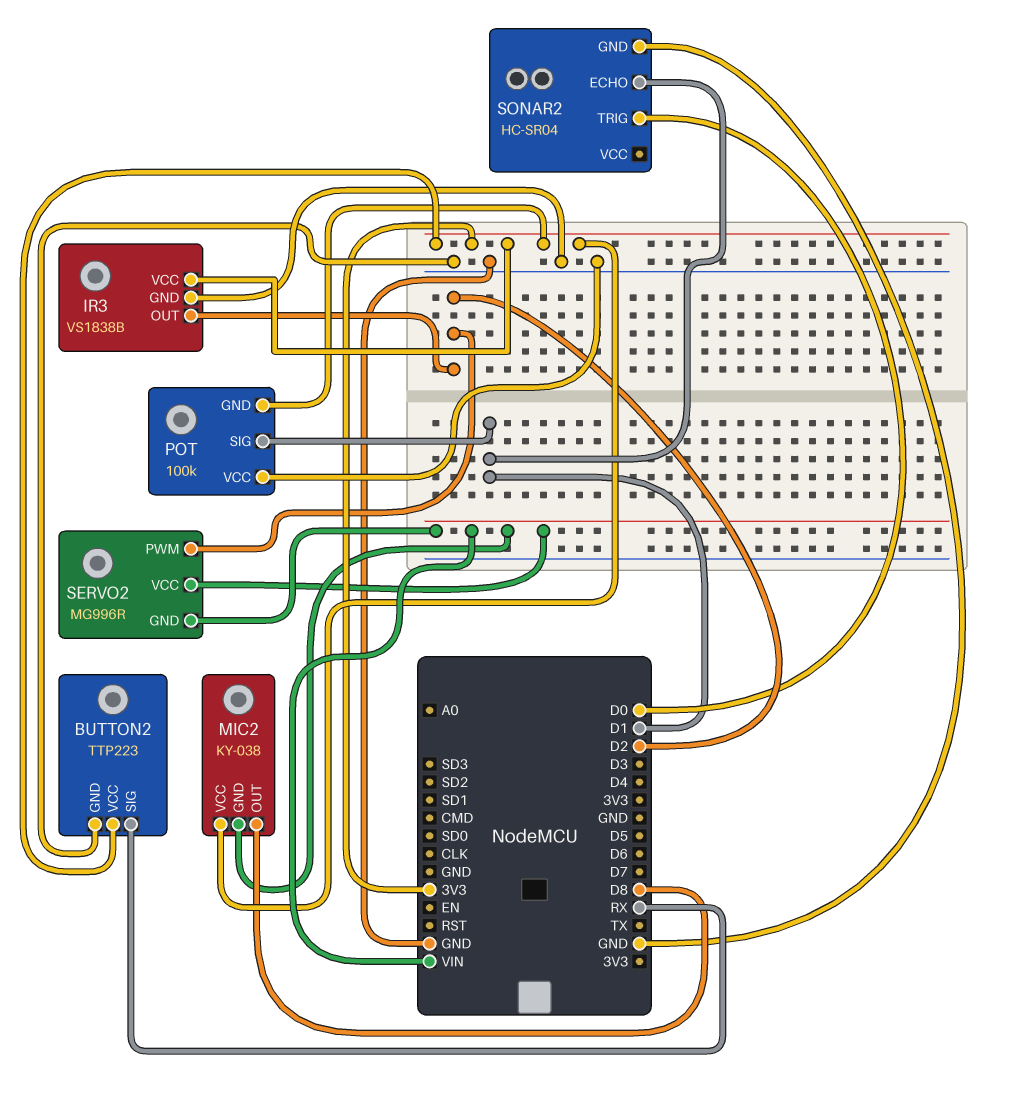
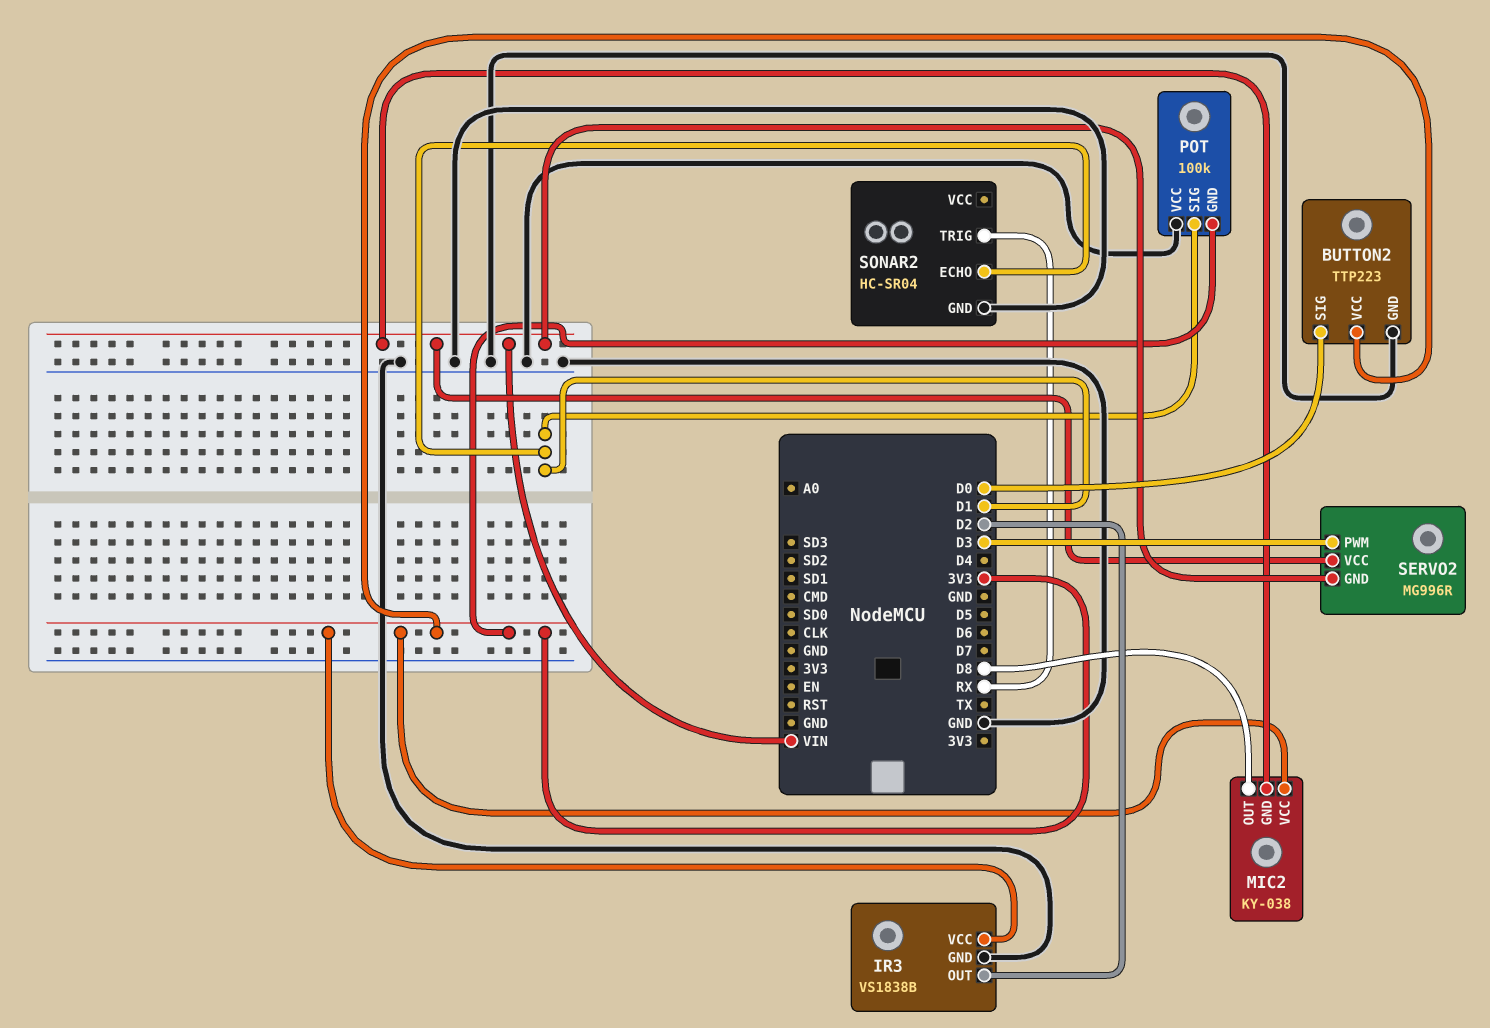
BUTTON2 pin SIG: RX -> D0
SERVO2 pin PWM: D2 -> D3
SONAR2 pin TRIG: D0 -> RX

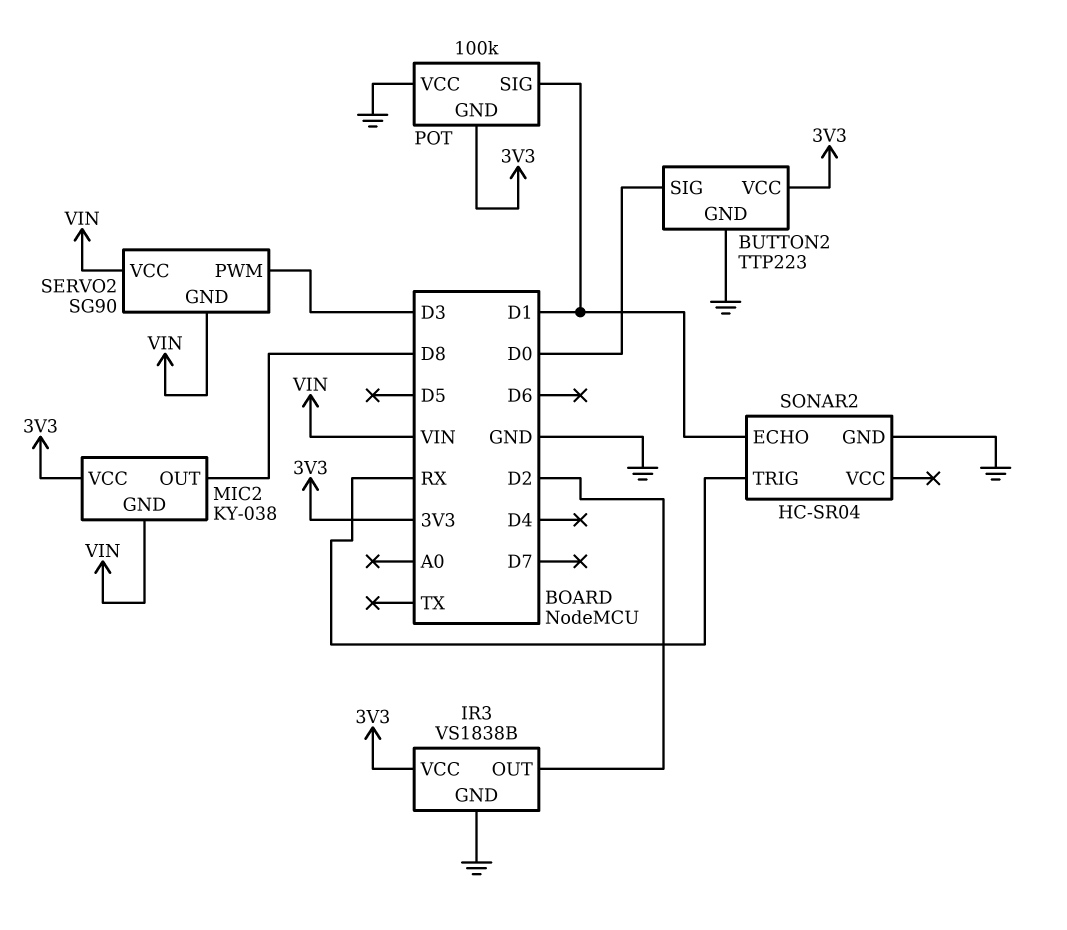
SERVO2: MG996R -> SG90

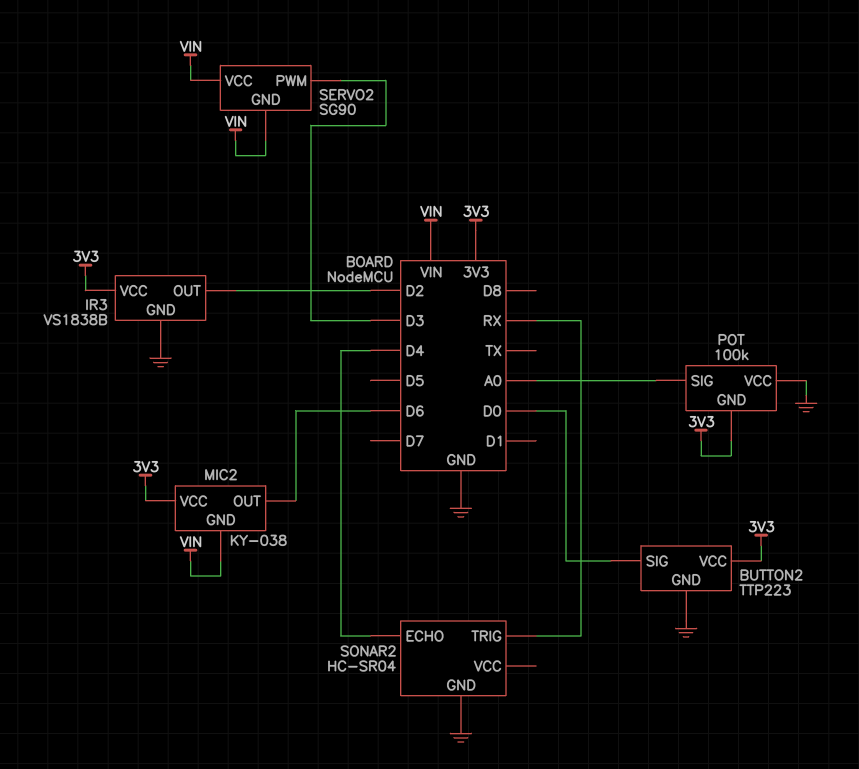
MIC2 pin OUT: D8 -> D6
POT pin SIG: D1 -> A0
SONAR2 pin ECHO: D1 -> D4

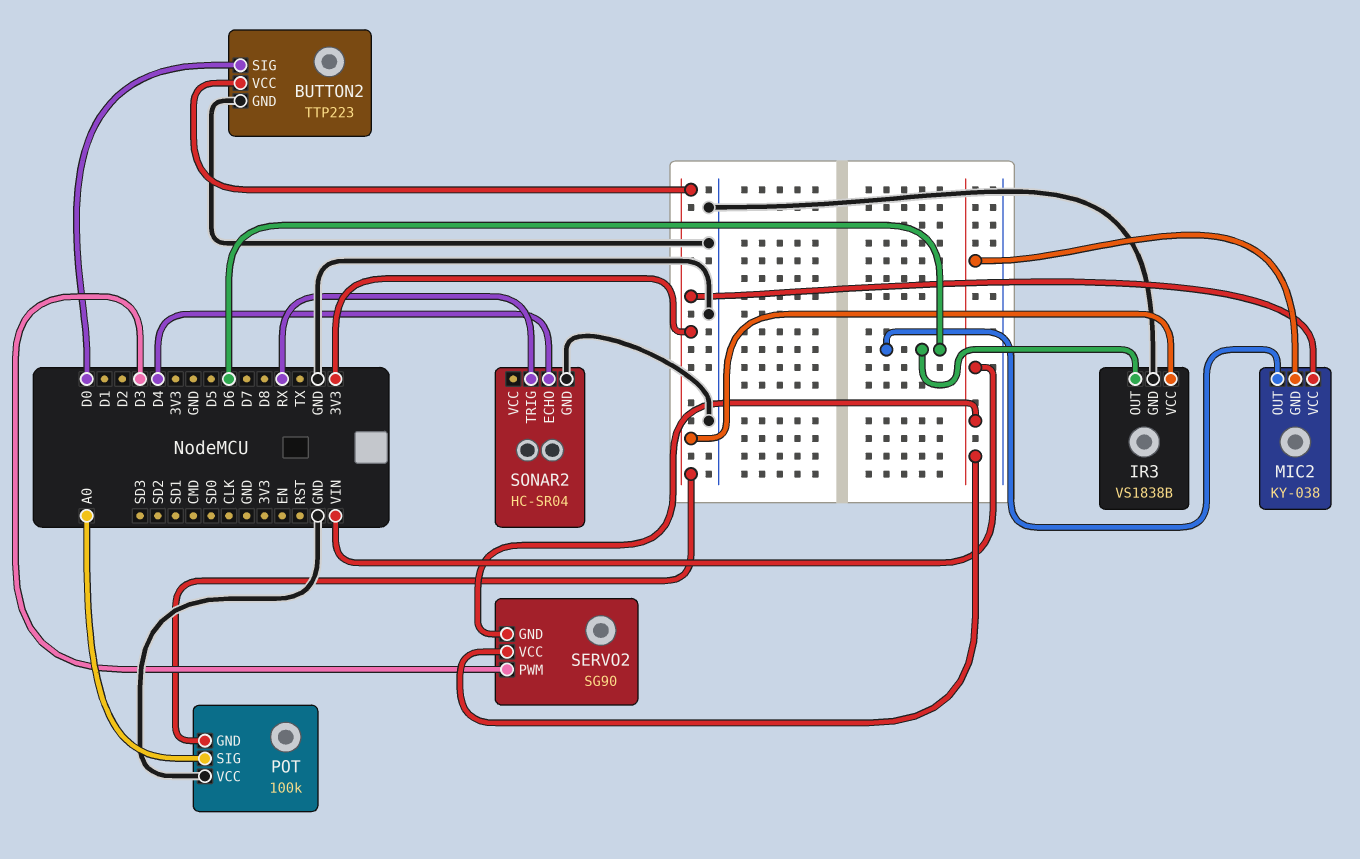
IR3 pin OUT: D2 -> D6

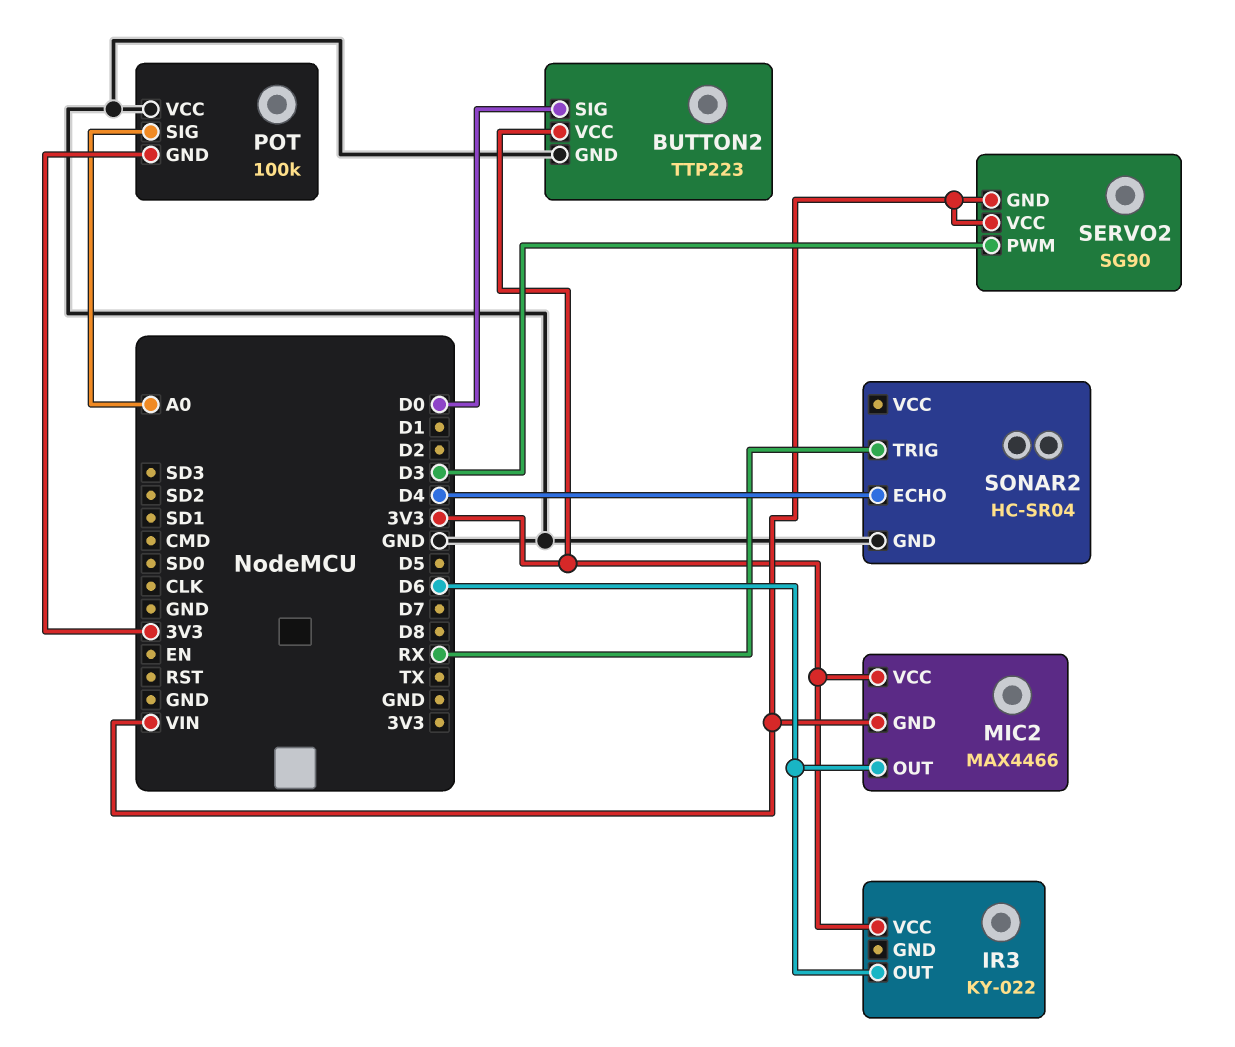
IR3: VS1838B -> KY-022
IR3 pin GND: GND -> none
MIC2: KY-038 -> MAX4466

